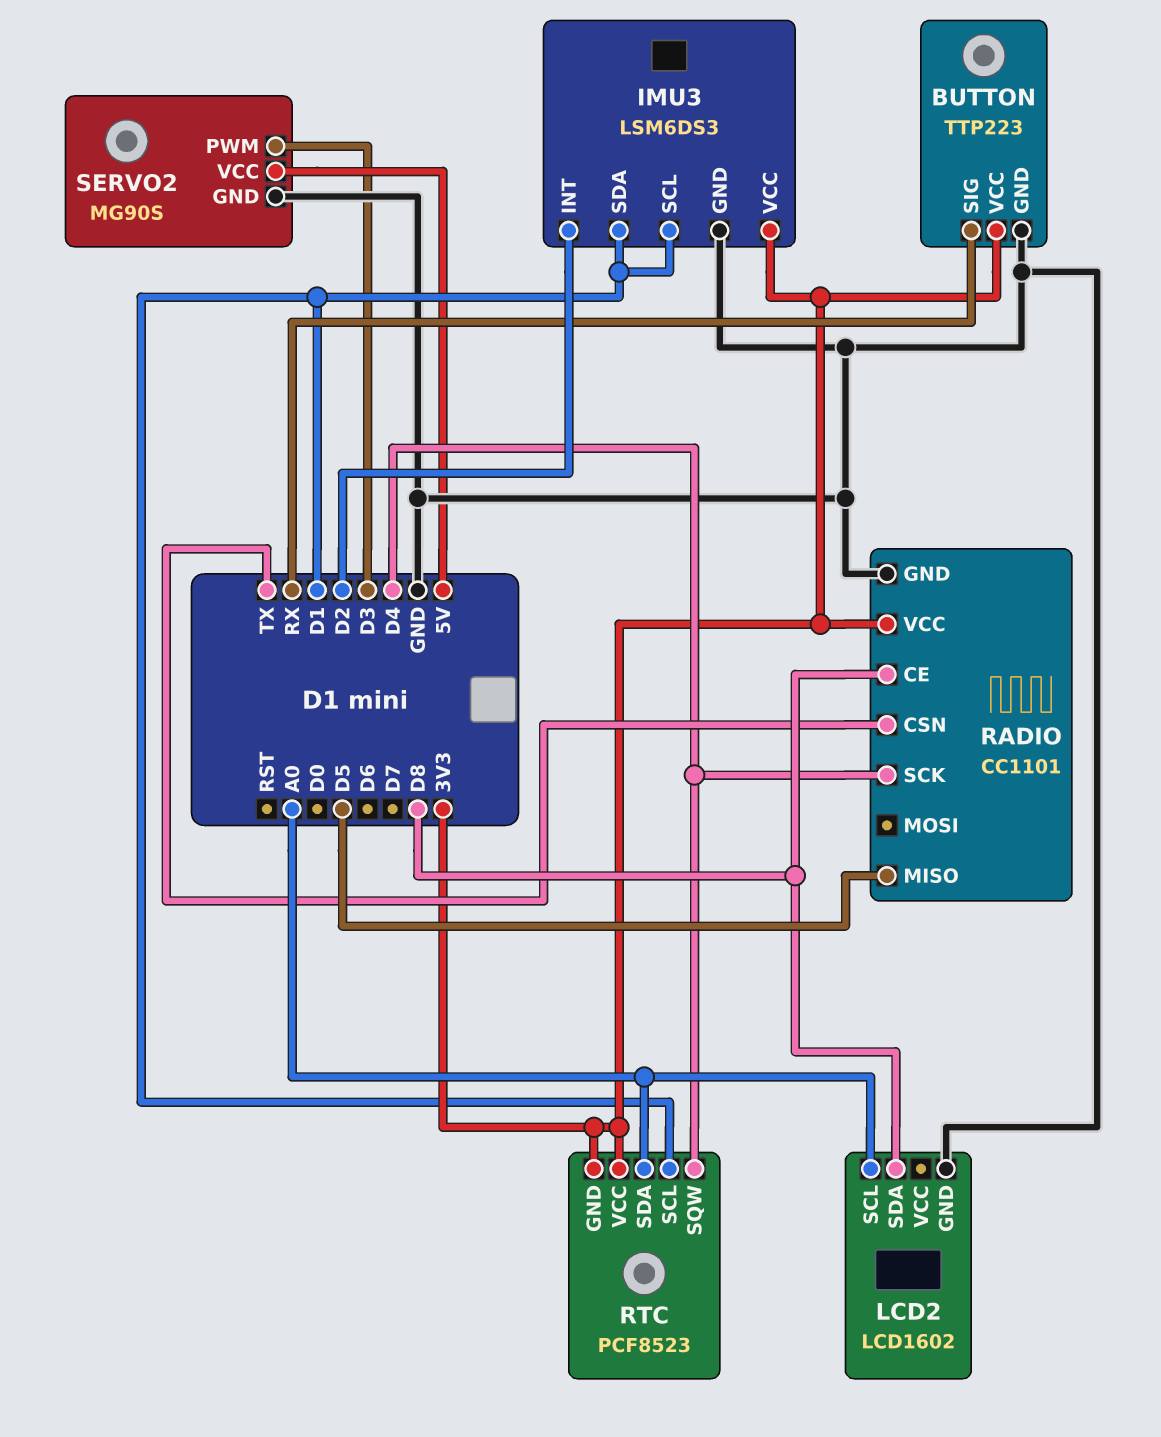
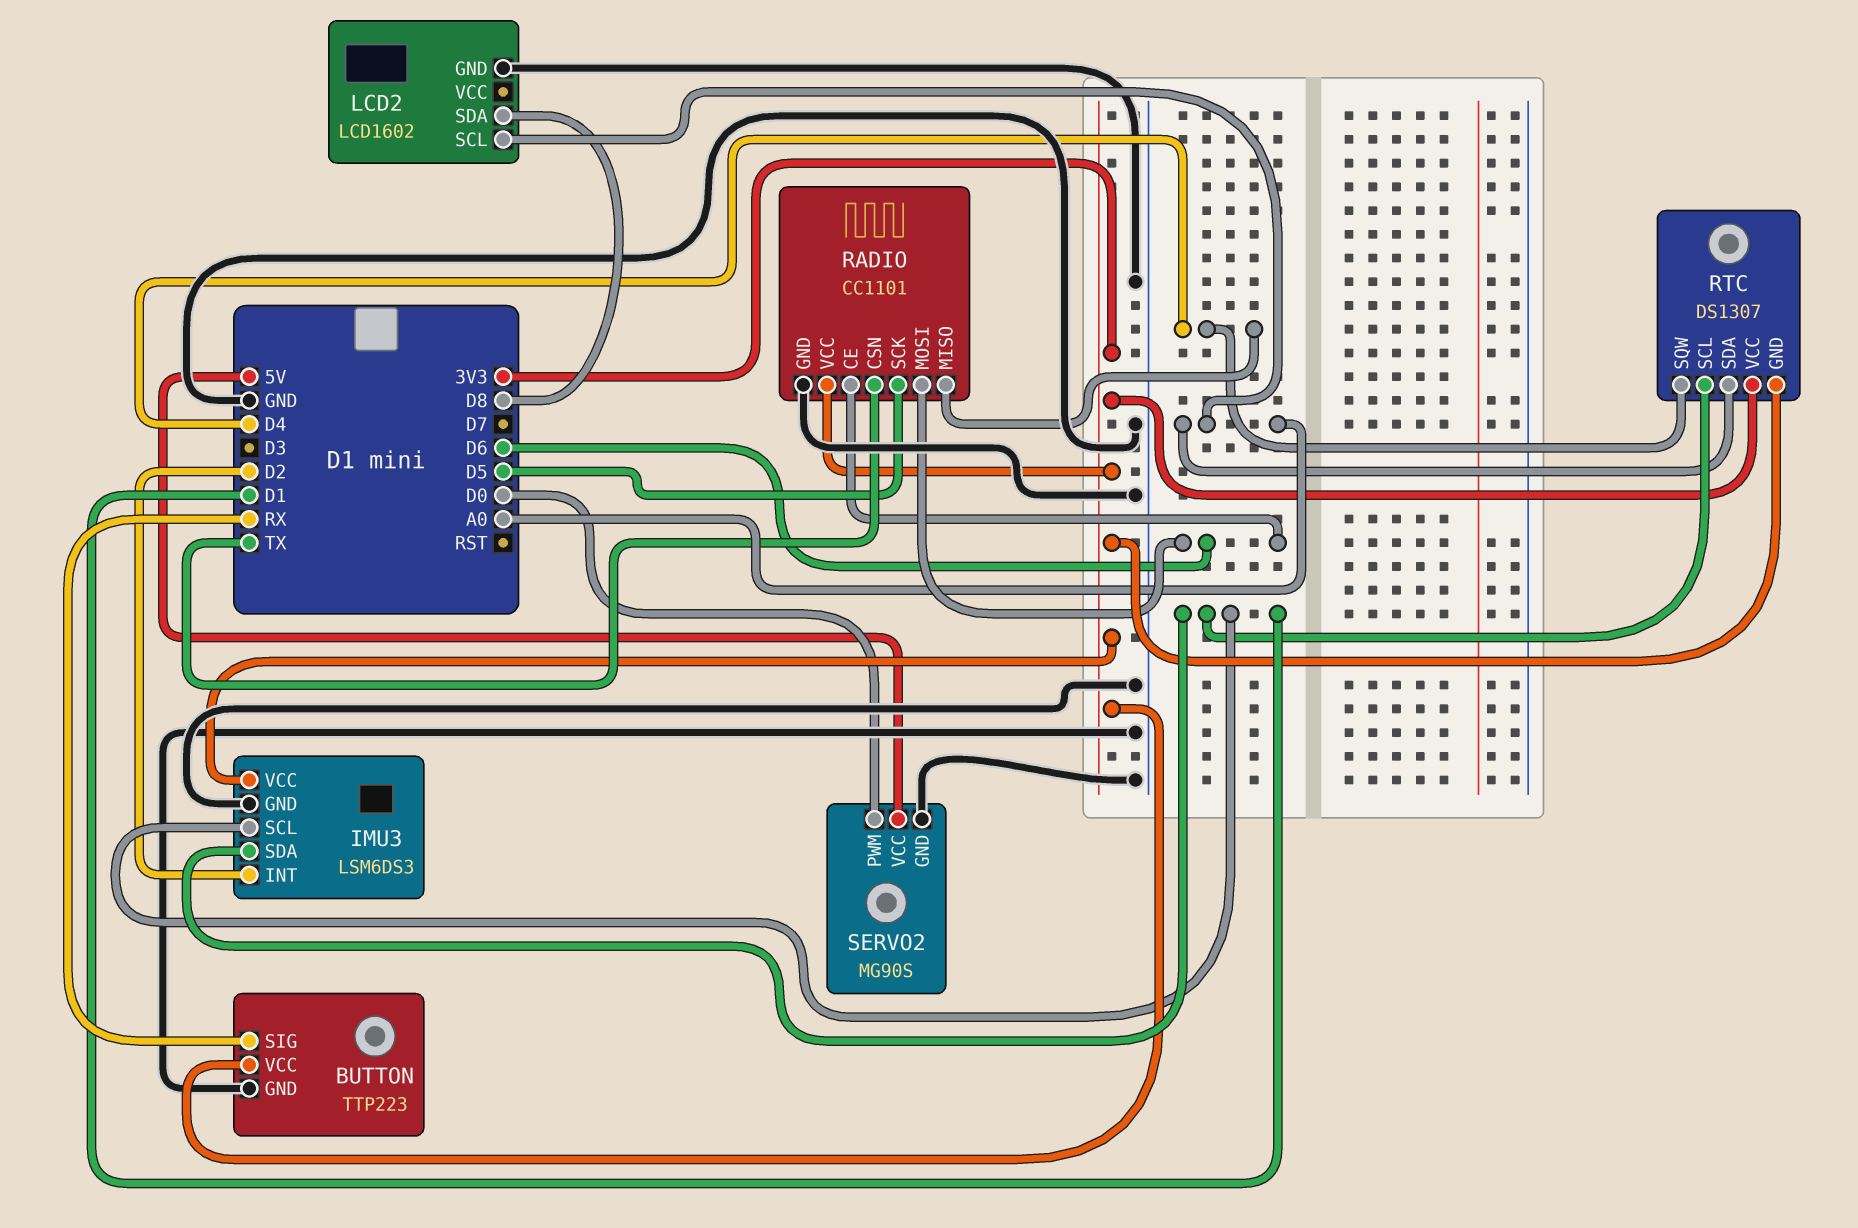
RADIO pin CE: D8 -> D6
RADIO pin MISO: D5 -> D4
RADIO pin MOSI: none -> D6
RADIO pin SCK: D4 -> D5
RTC: PCF8523 -> DS1307
SERVO2 pin PWM: D3 -> D0

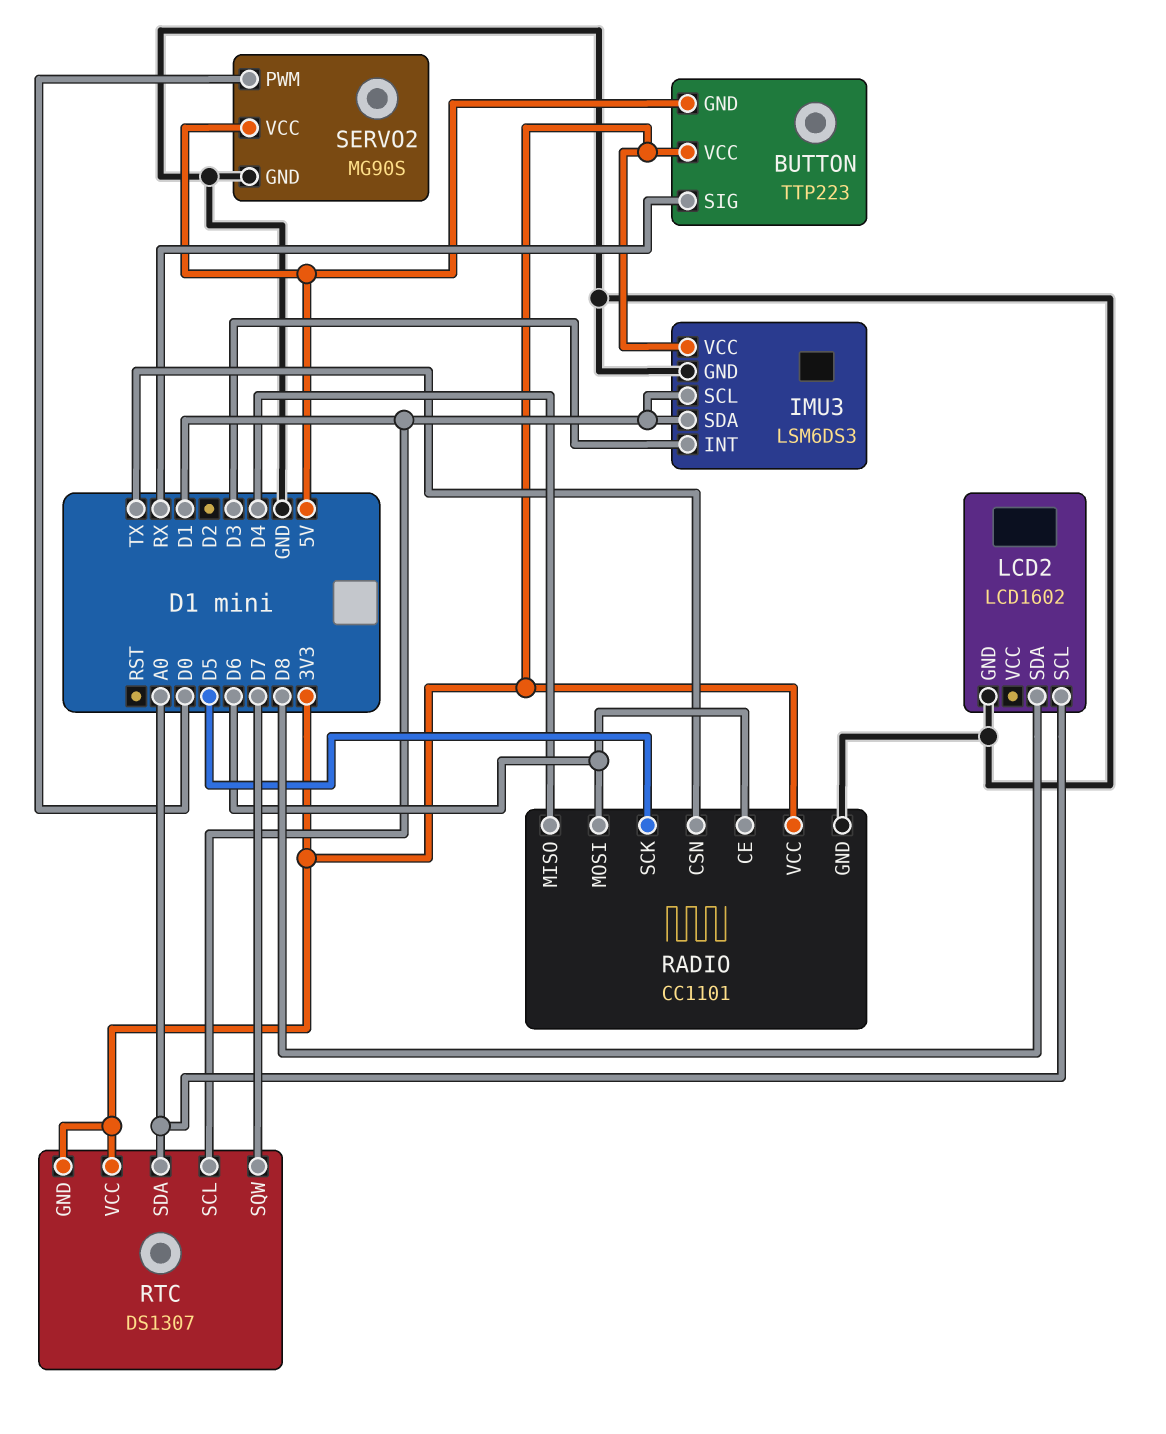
BUTTON pin GND: GND -> 5V
IMU3 pin INT: D2 -> D3
RTC pin SQW: D4 -> D7

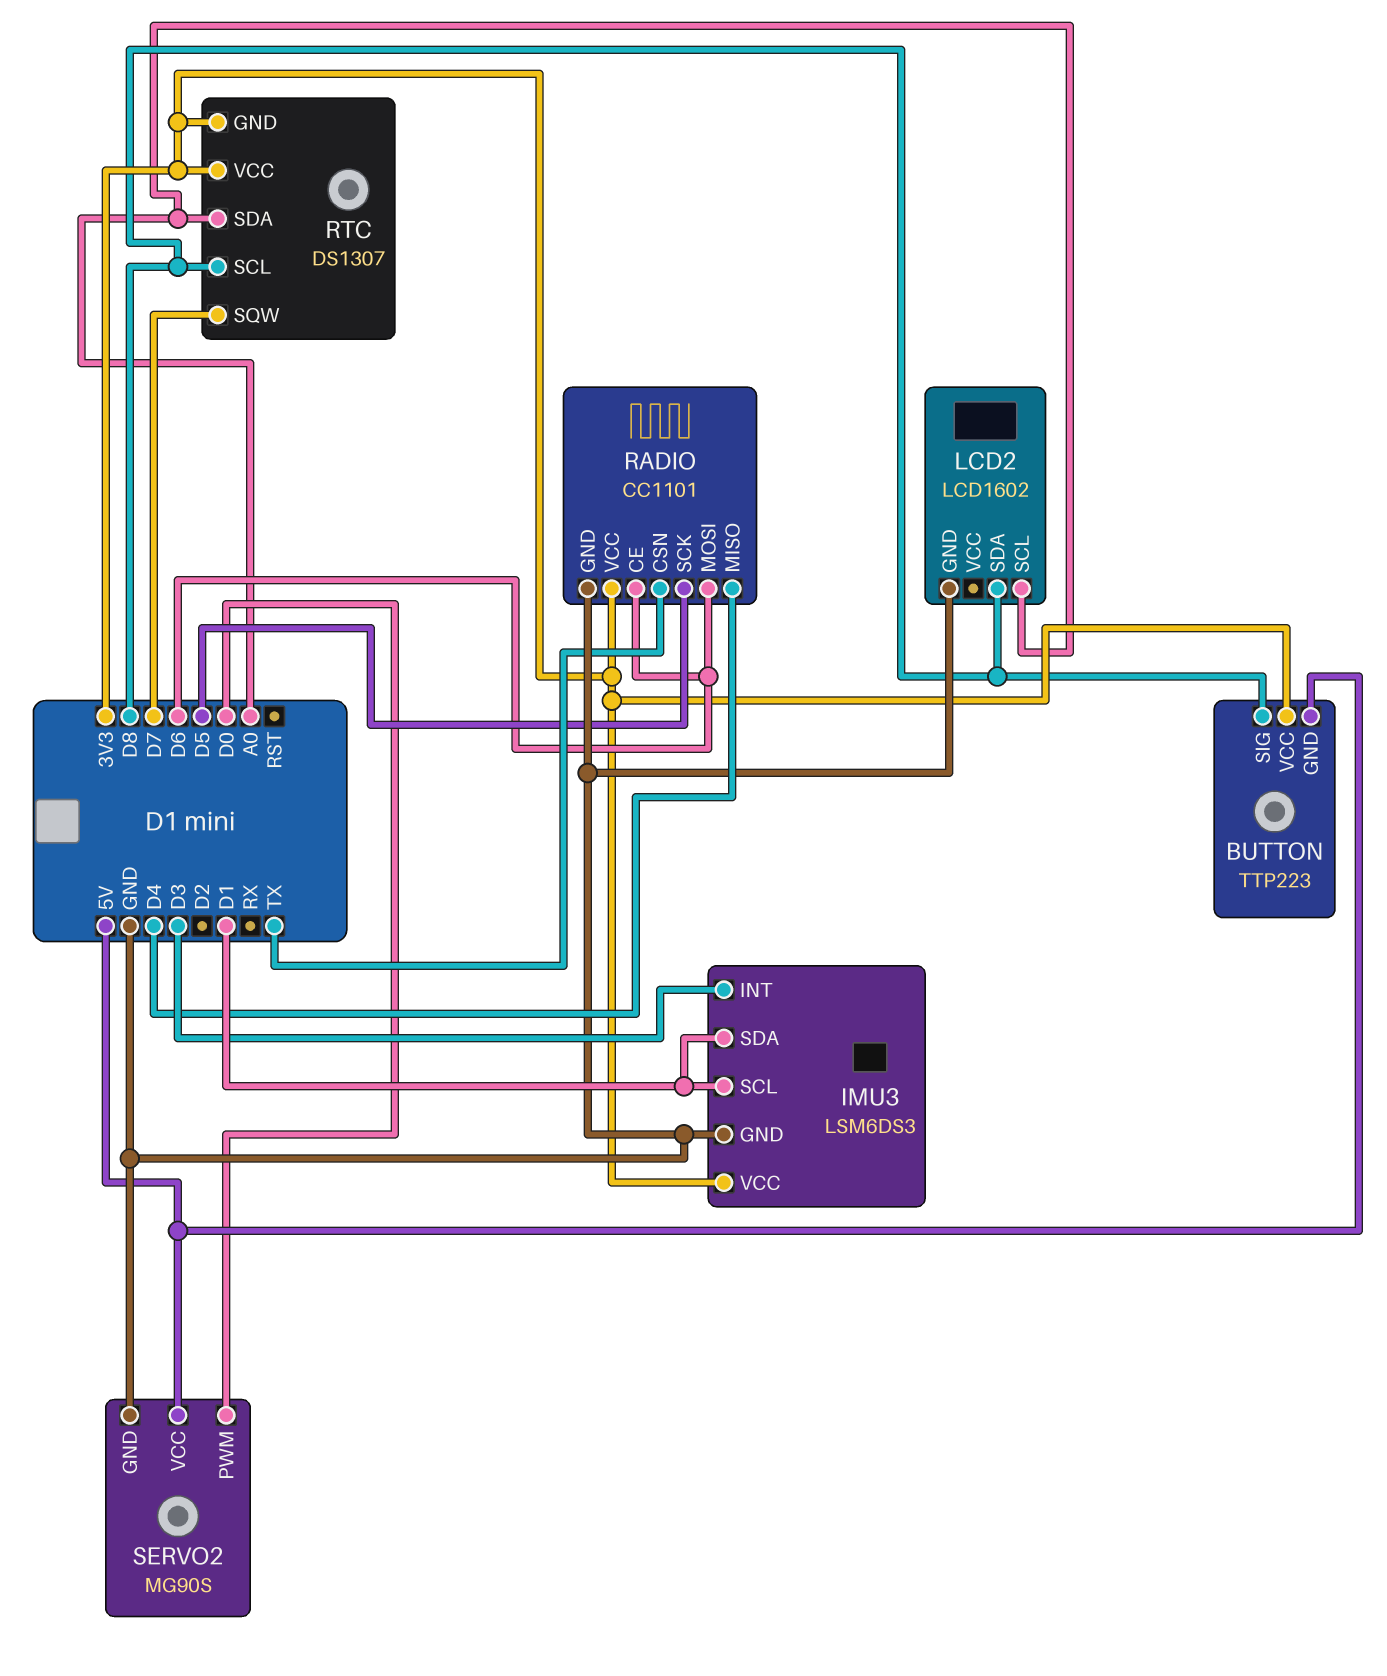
BUTTON pin SIG: RX -> D8
RTC pin SCL: D1 -> D8

